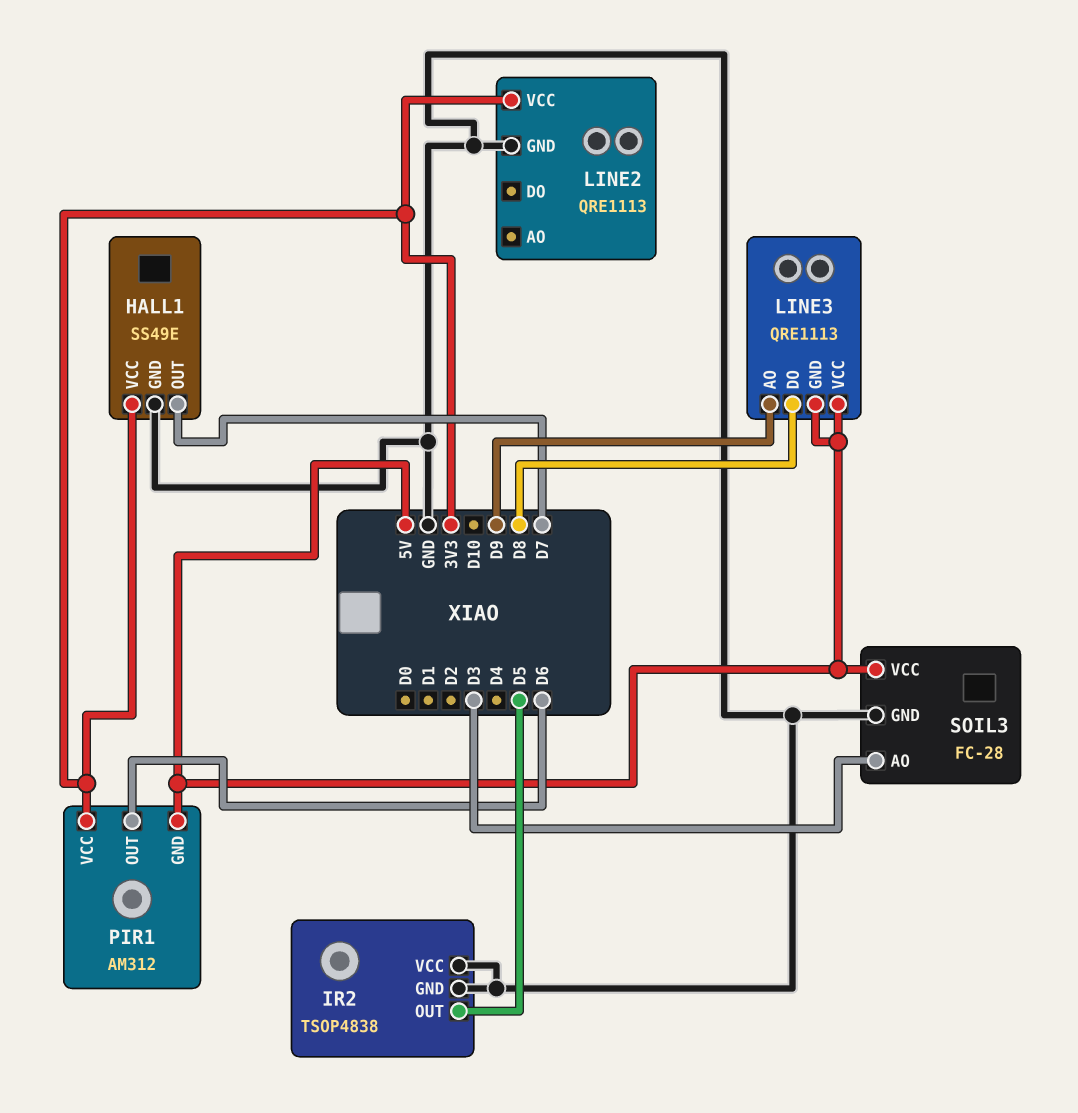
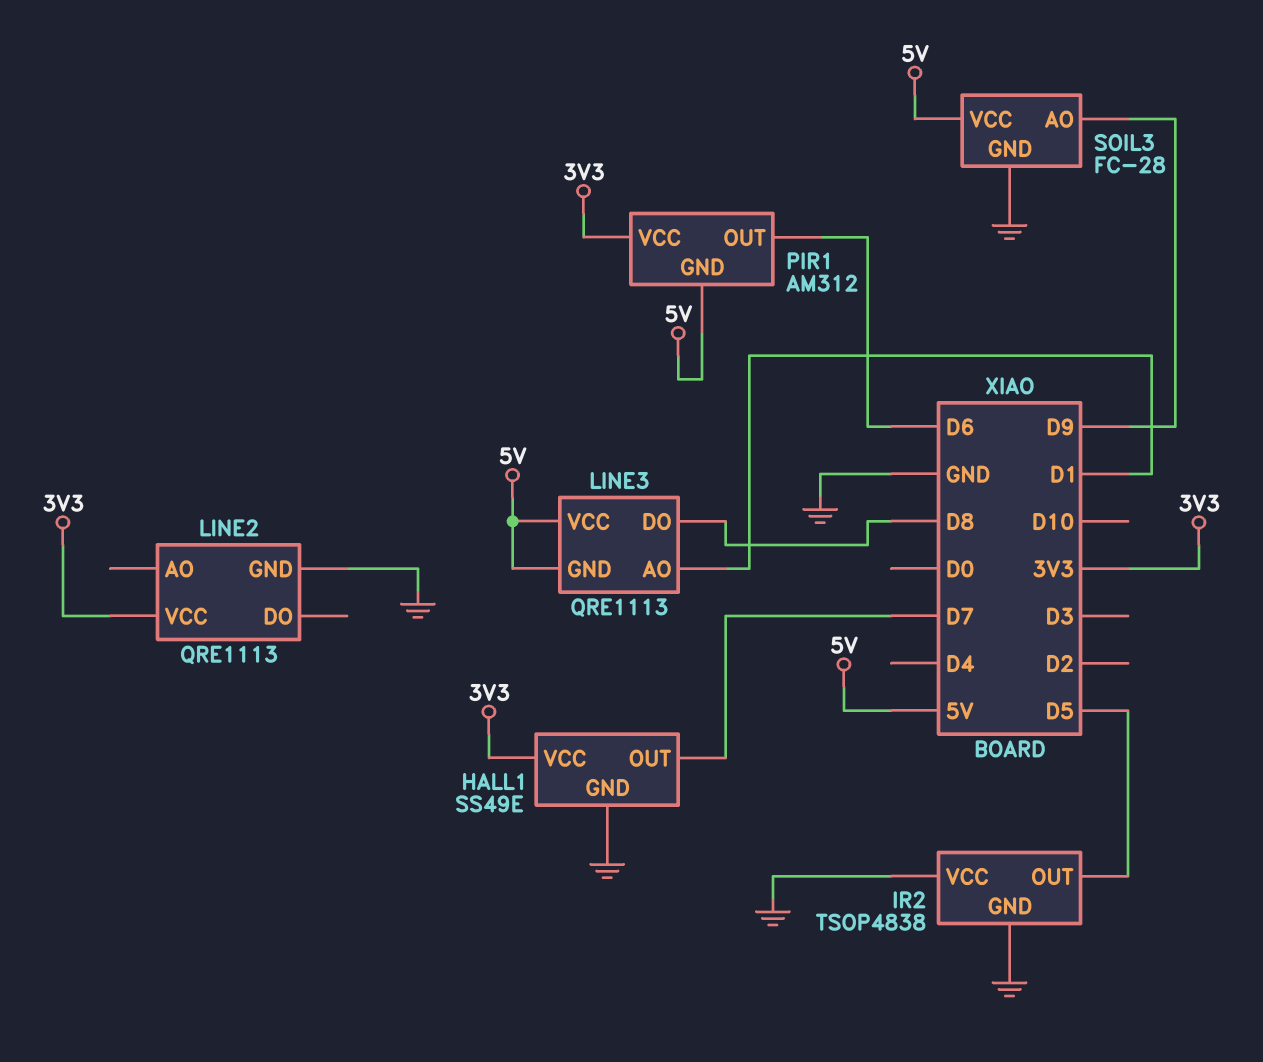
LINE3 pin AO: D9 -> D1
SOIL3 pin AO: D3 -> D9

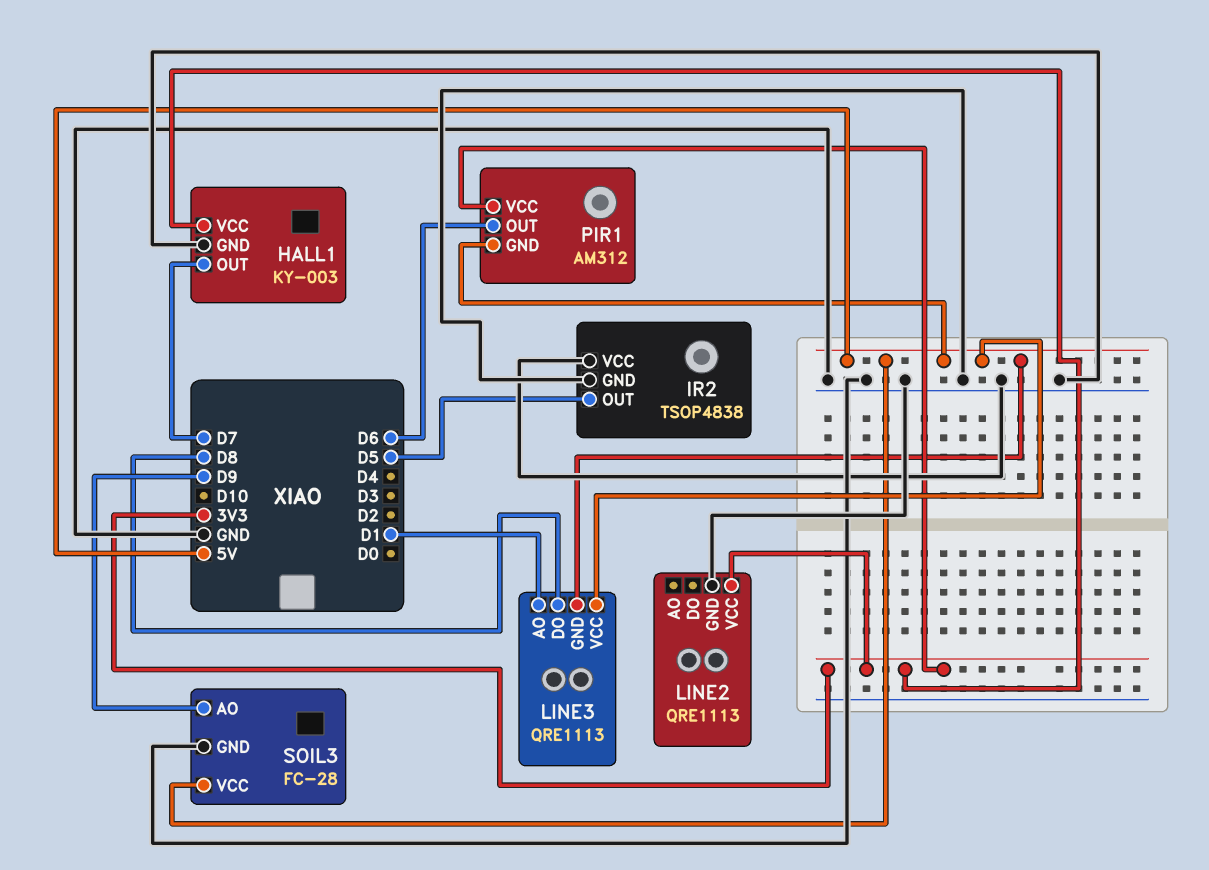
HALL1: SS49E -> KY-003

